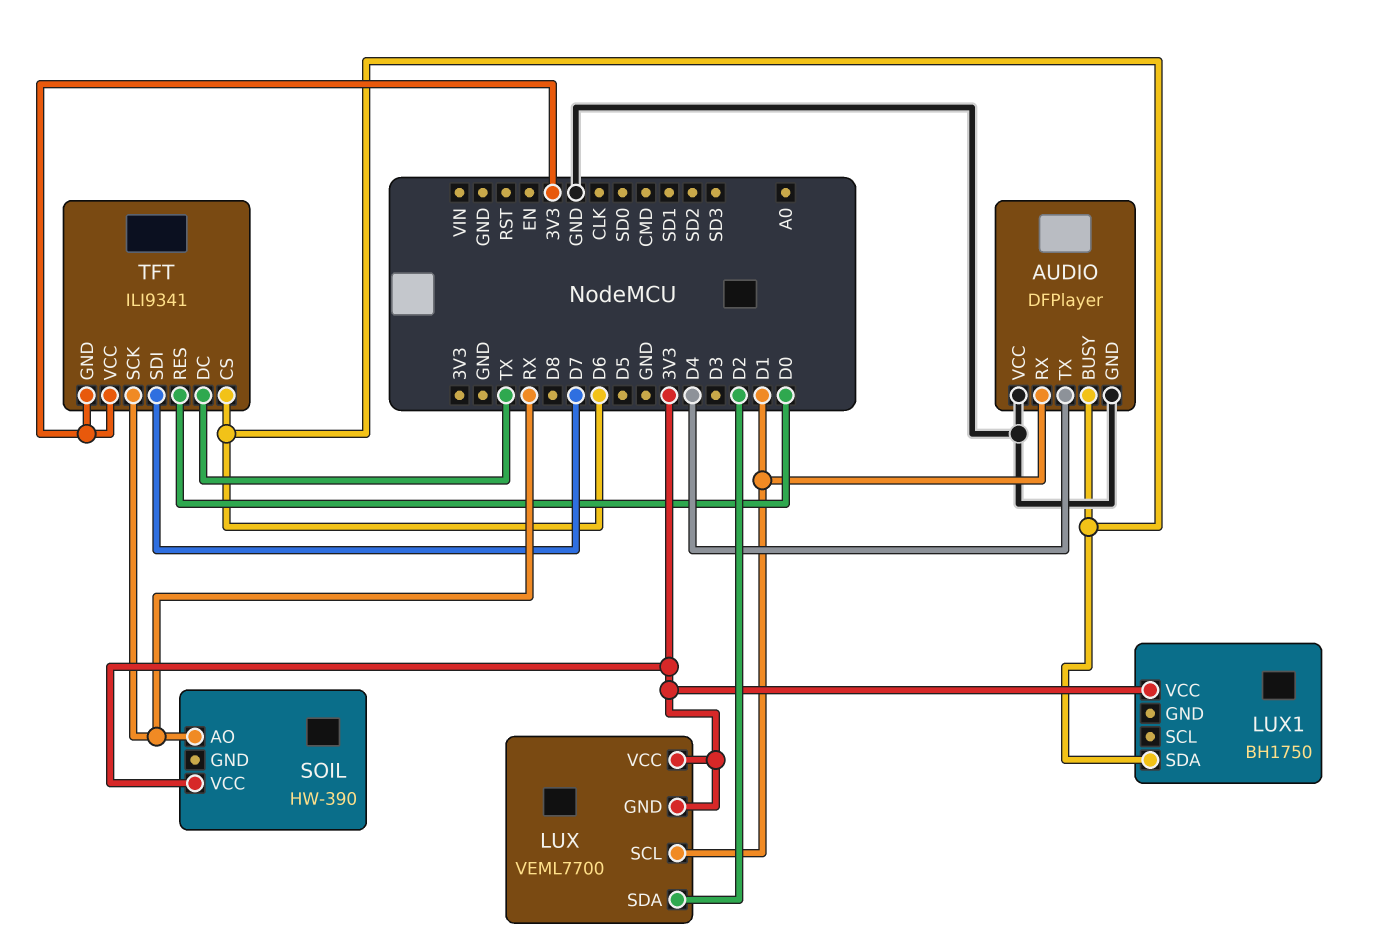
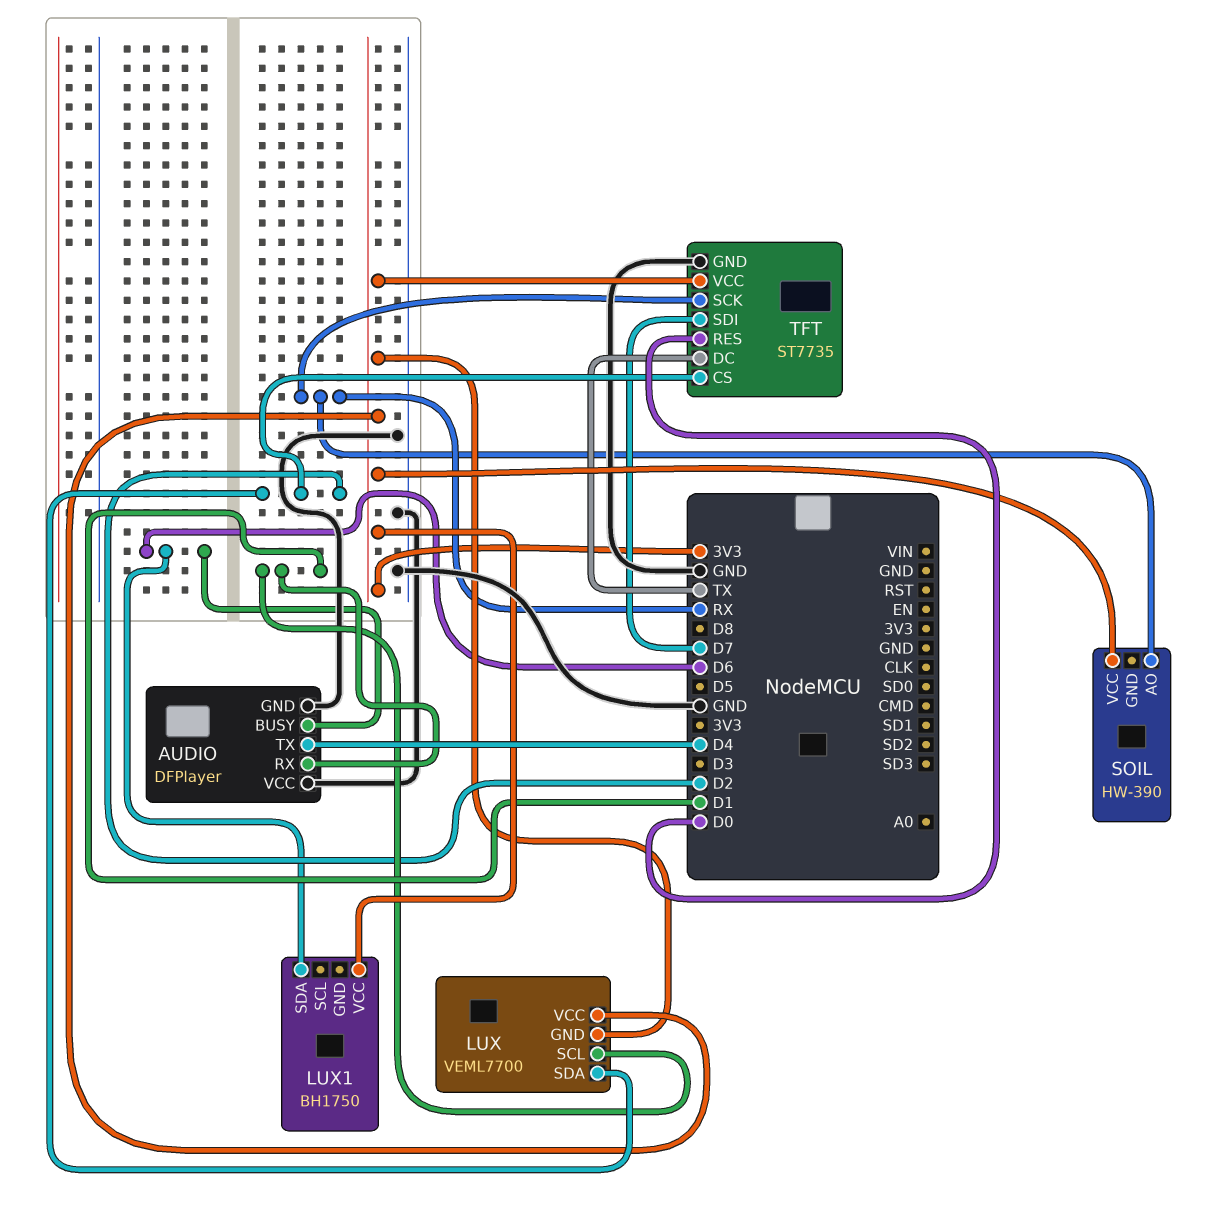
TFT: ILI9341 -> ST7735
TFT pin CS: D6 -> D2
TFT pin GND: 3V3 -> GND

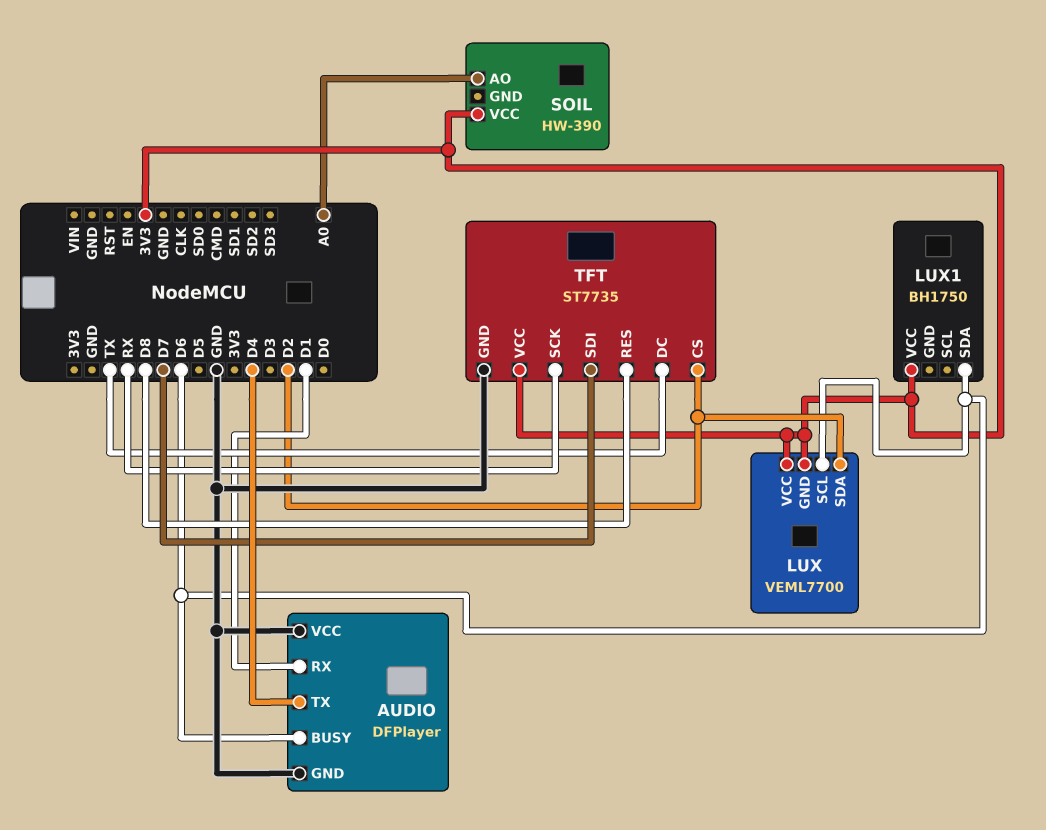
LUX pin SCL: D1 -> D6
SOIL pin AO: RX -> A0
TFT pin RES: D0 -> D8

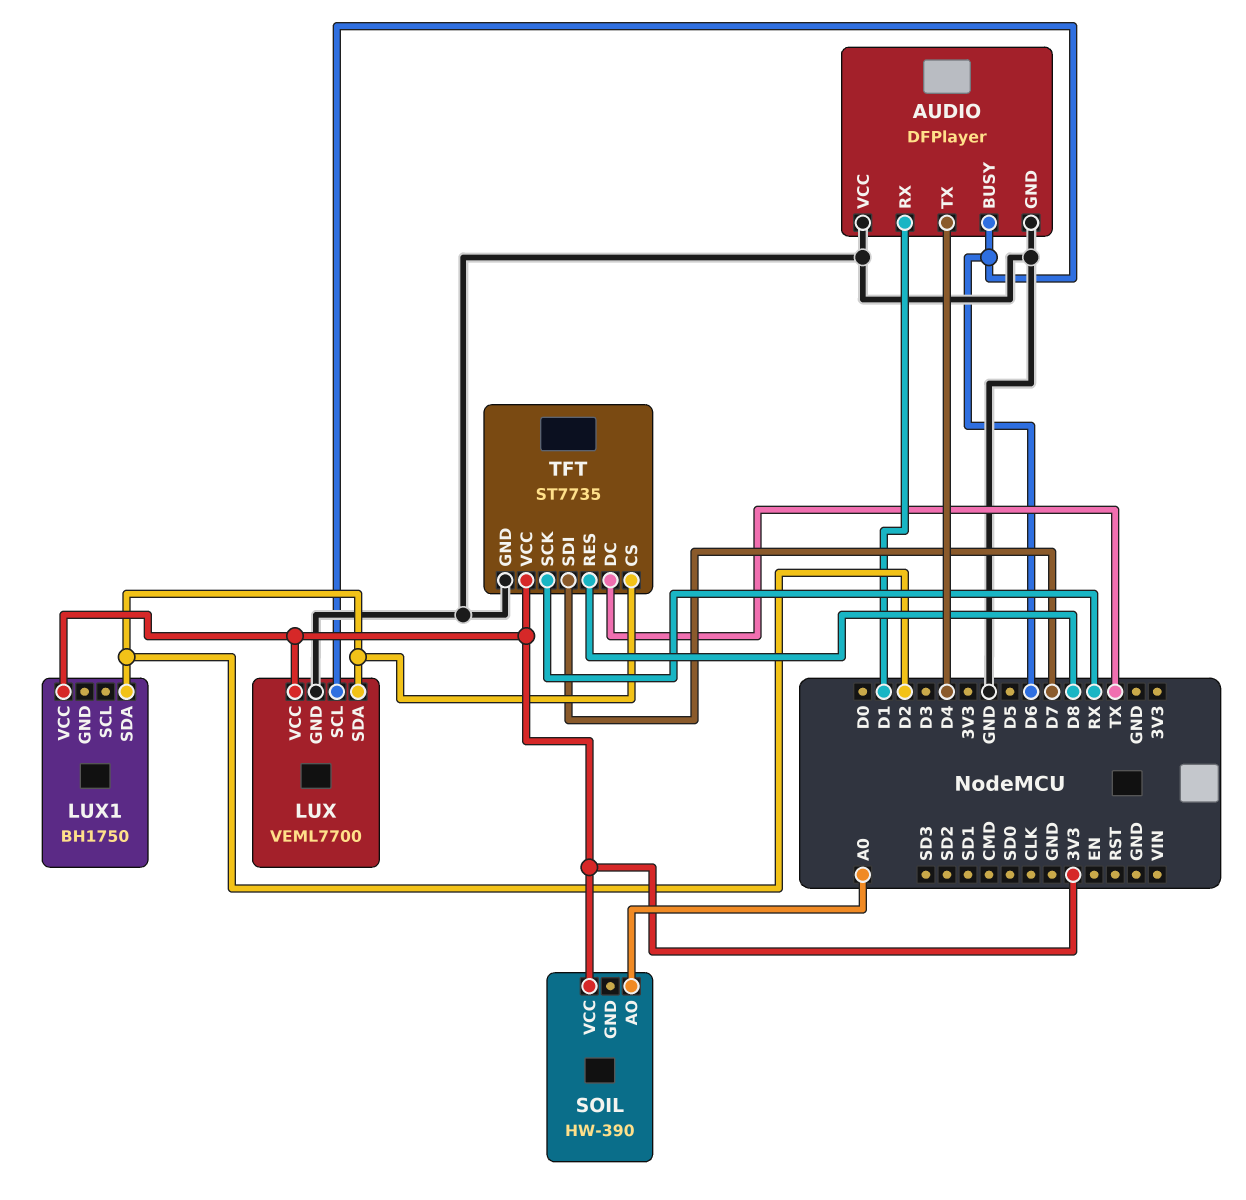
LUX pin GND: 3V3 -> GND
LUX1 pin SDA: D6 -> D2

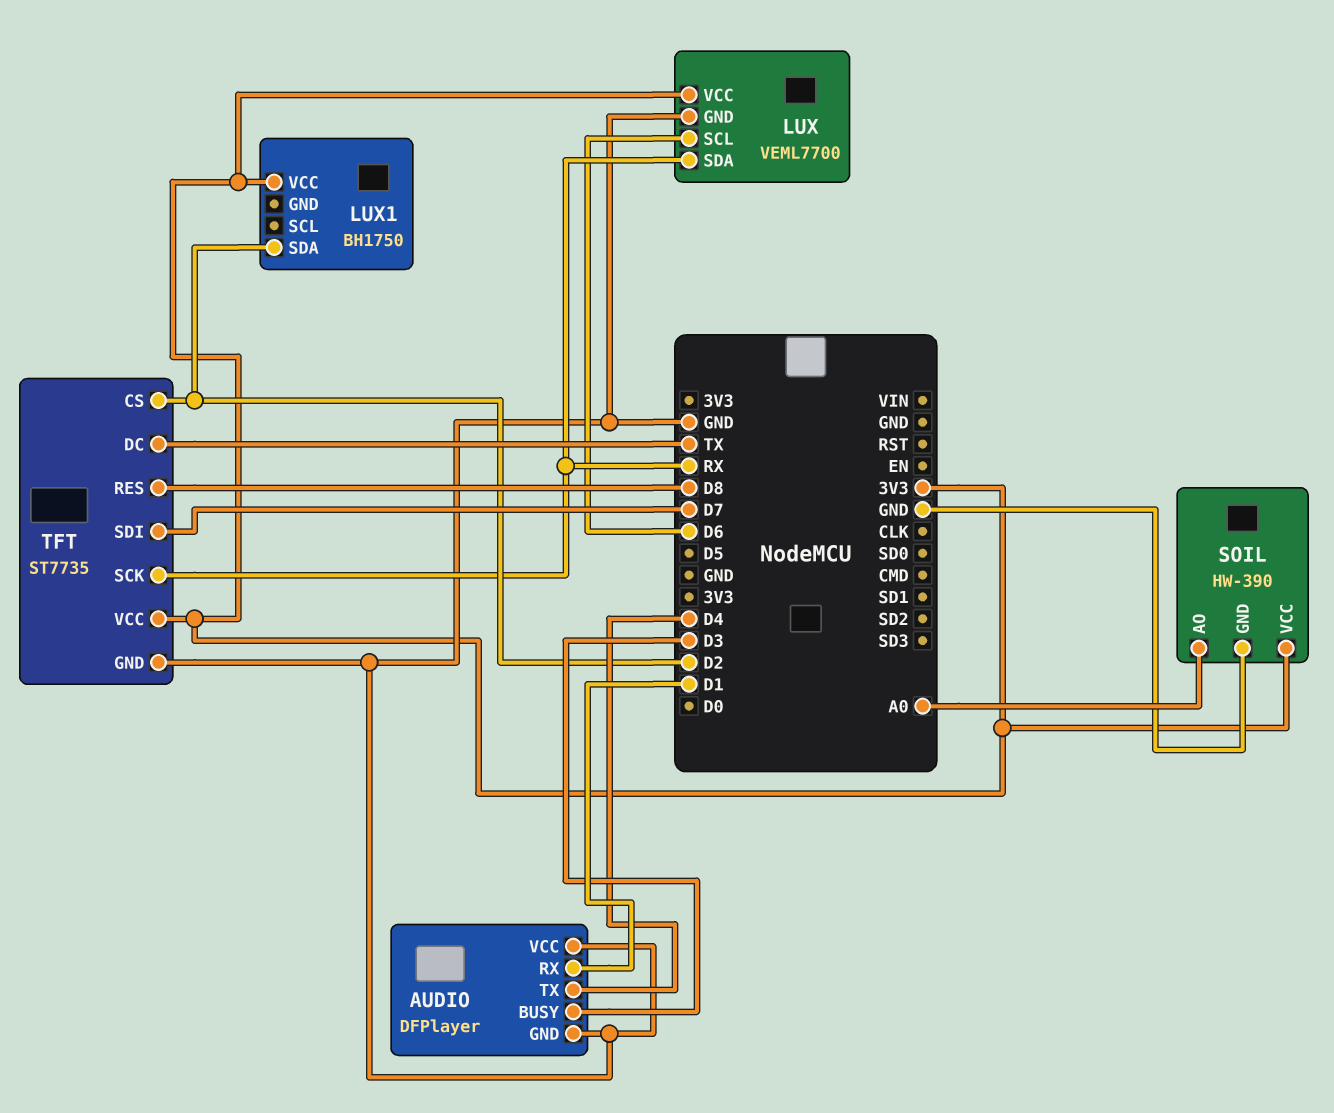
AUDIO pin BUSY: D6 -> D3
LUX pin SDA: D2 -> RX
SOIL pin GND: none -> GND

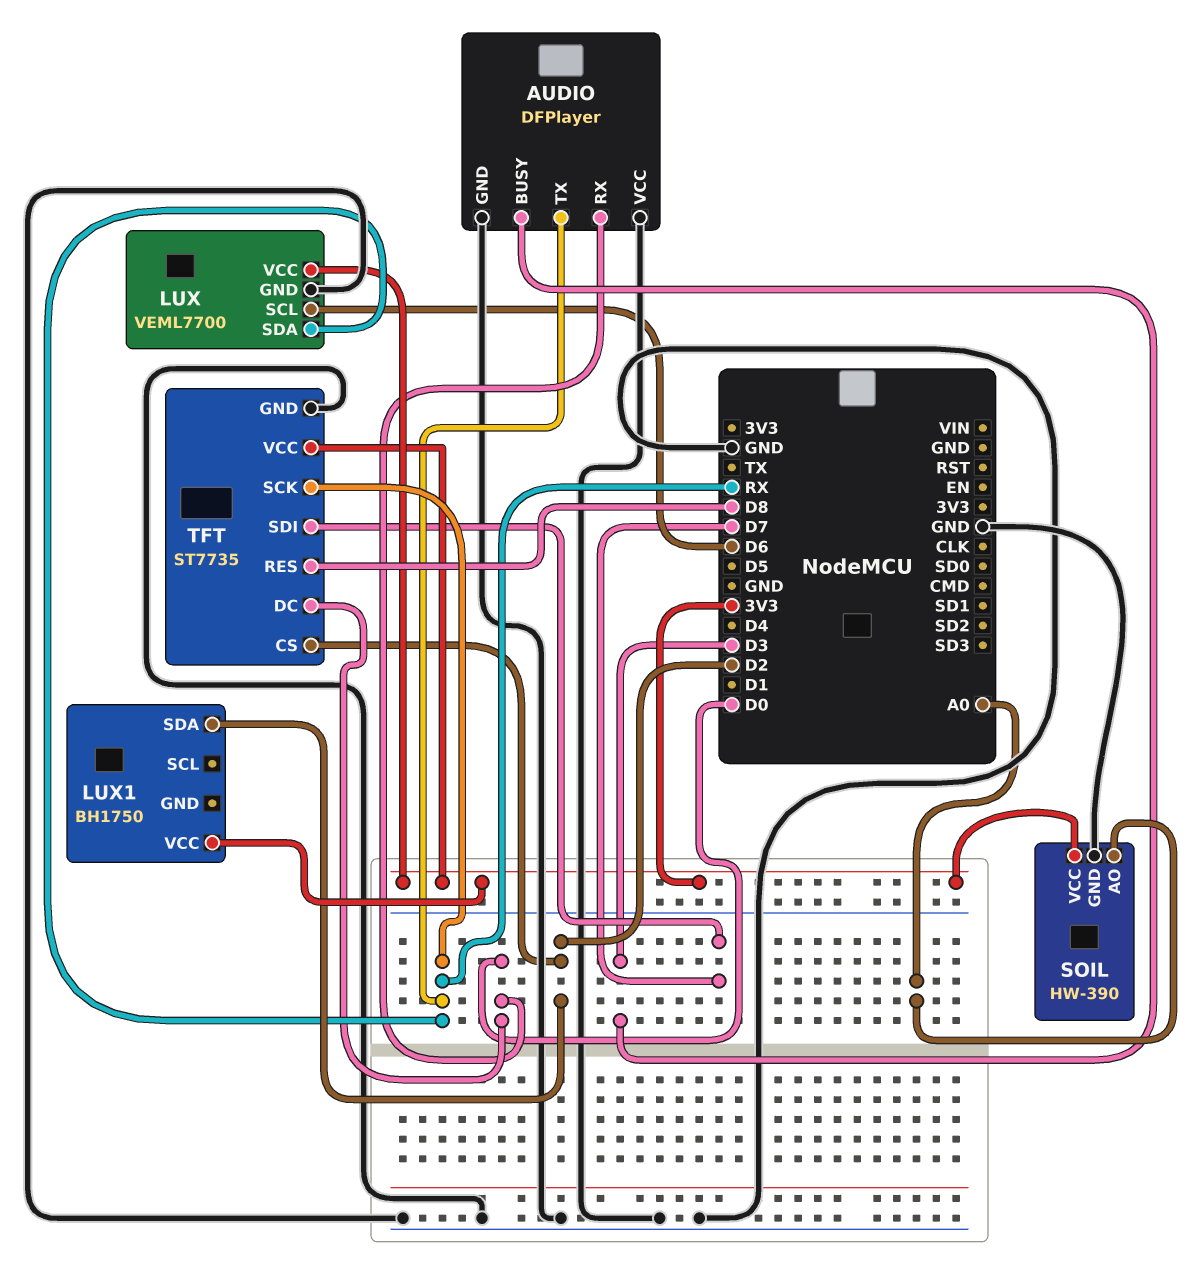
AUDIO pin RX: D1 -> D0
AUDIO pin TX: D4 -> RX
TFT pin DC: TX -> D0

